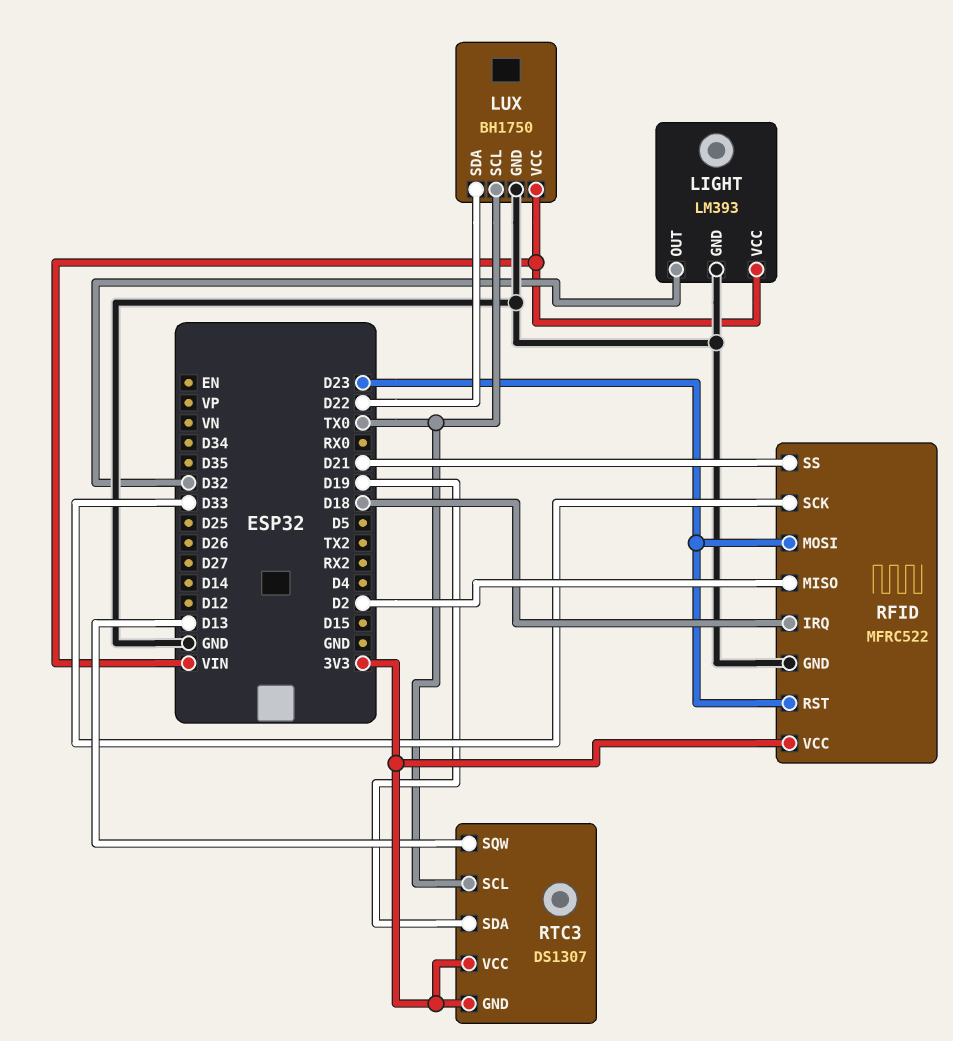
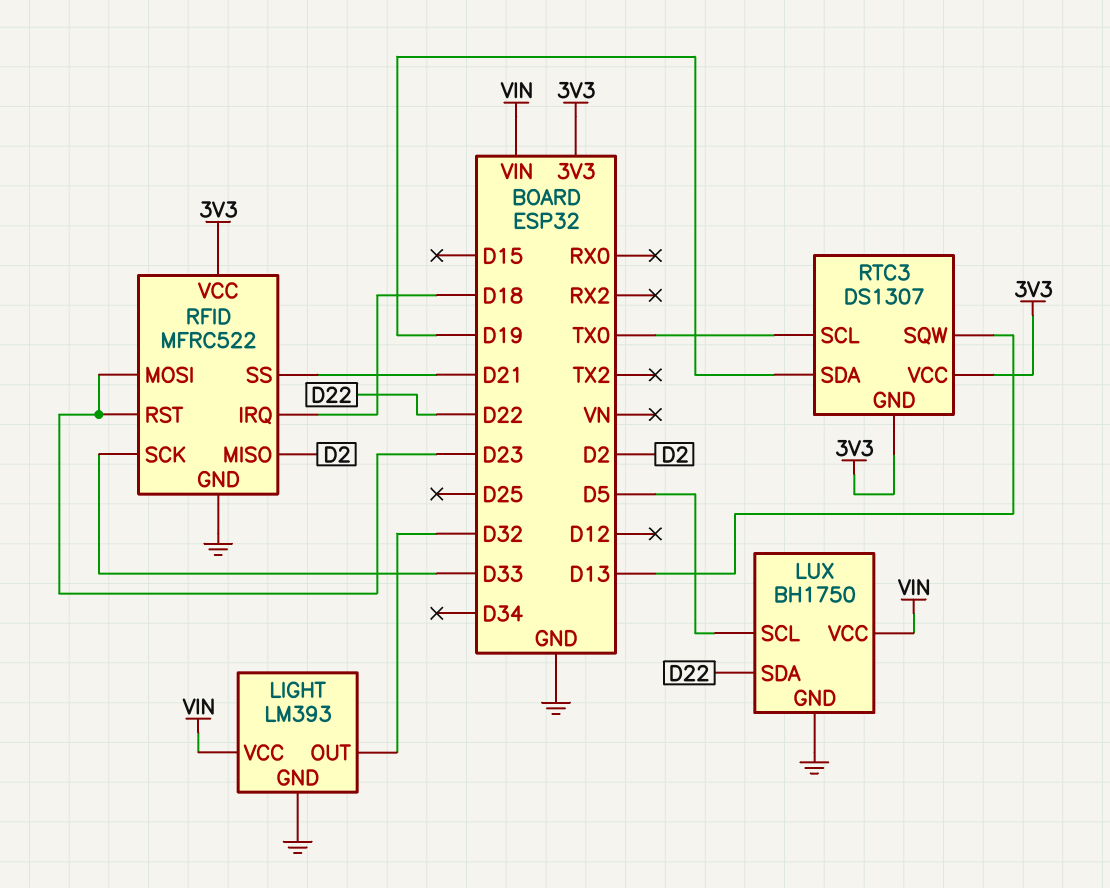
LUX pin SCL: TX0 -> D5

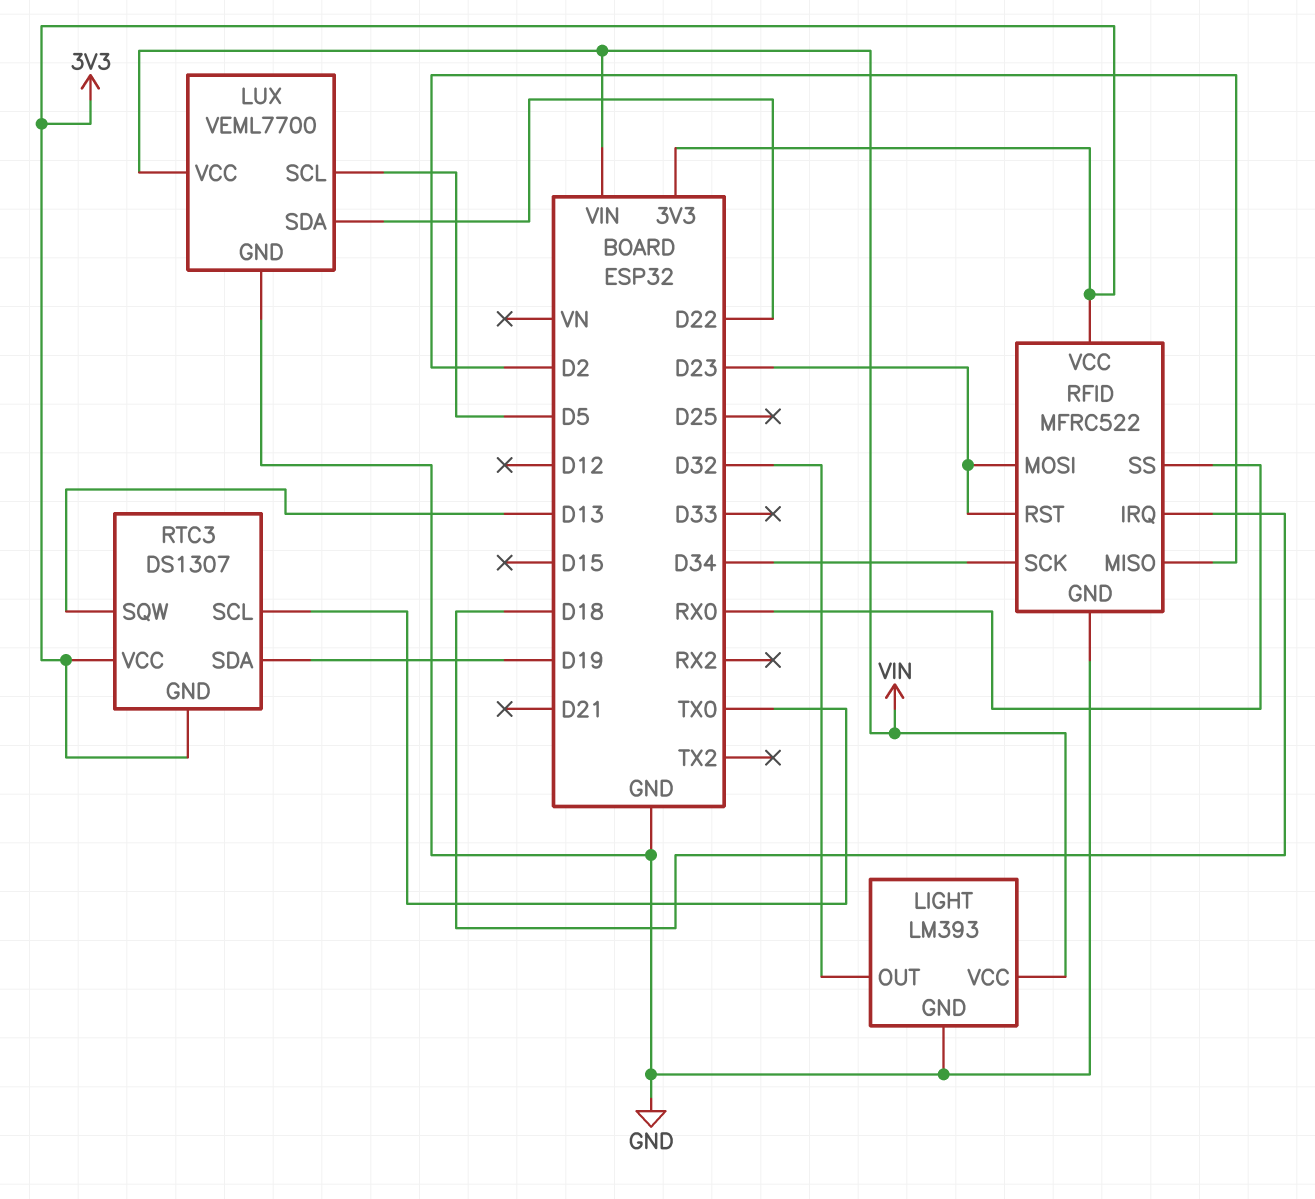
LUX: BH1750 -> VEML7700
RFID pin SCK: D33 -> D34
RFID pin SS: D21 -> RX0

